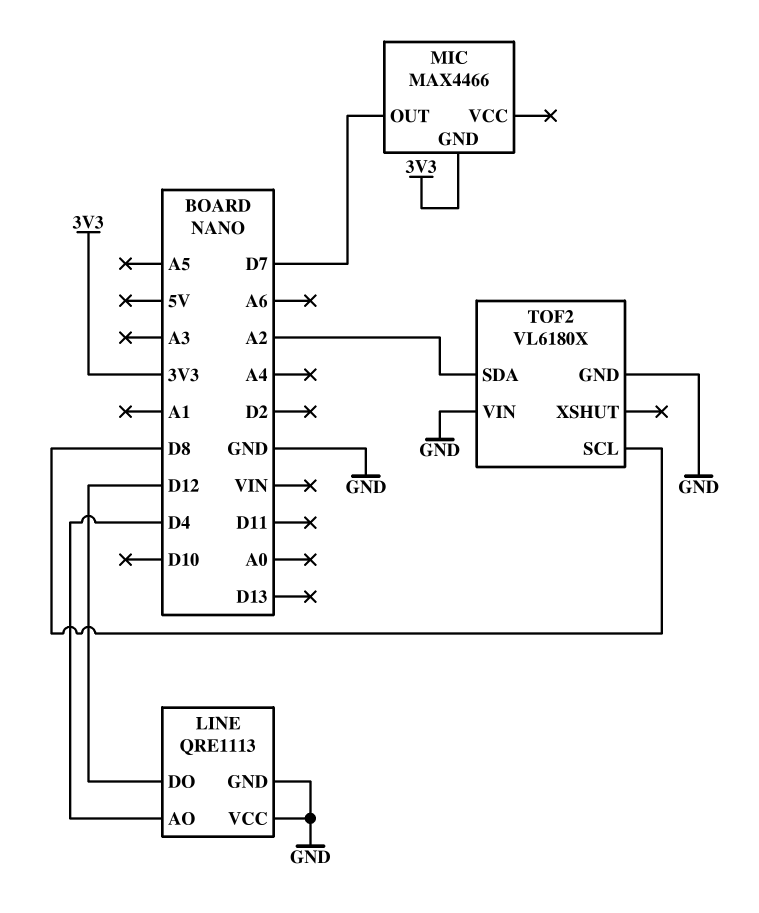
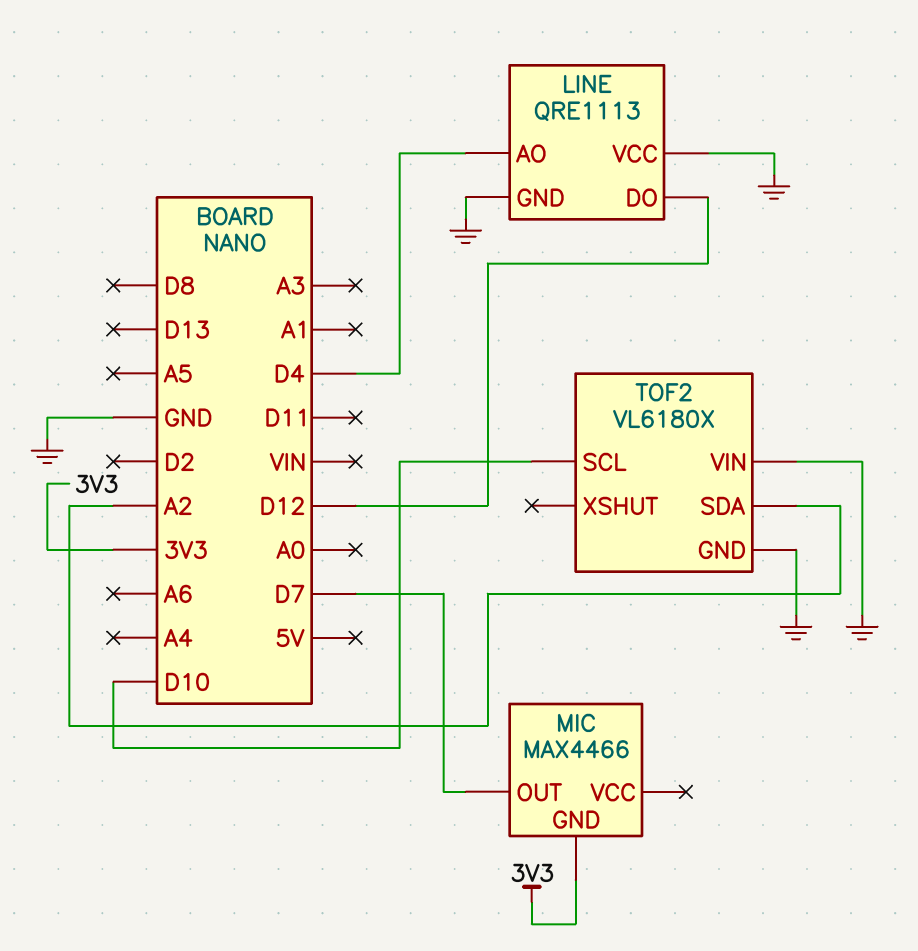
TOF2 pin SCL: D8 -> D10

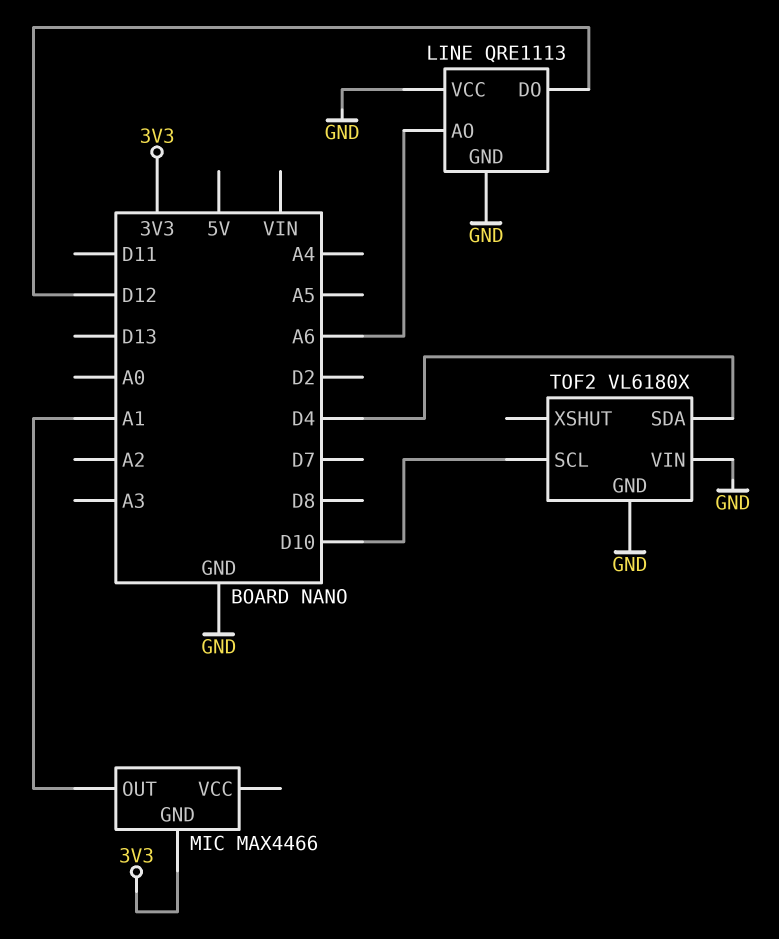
LINE pin AO: D4 -> A6
MIC pin OUT: D7 -> A1
TOF2 pin SDA: A2 -> D4

